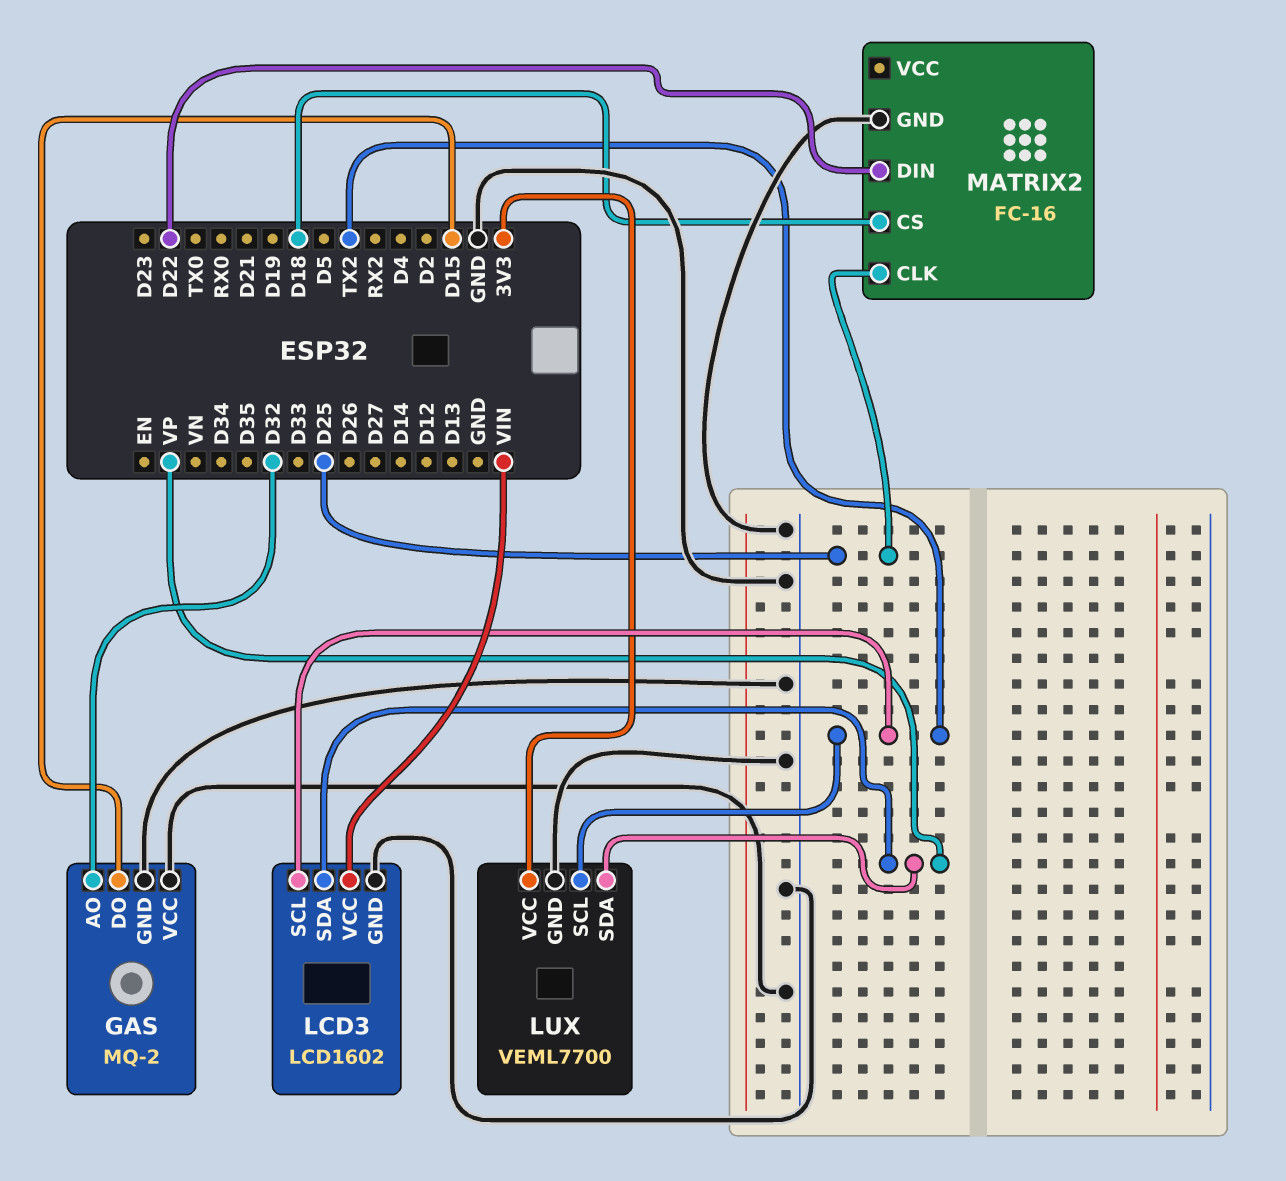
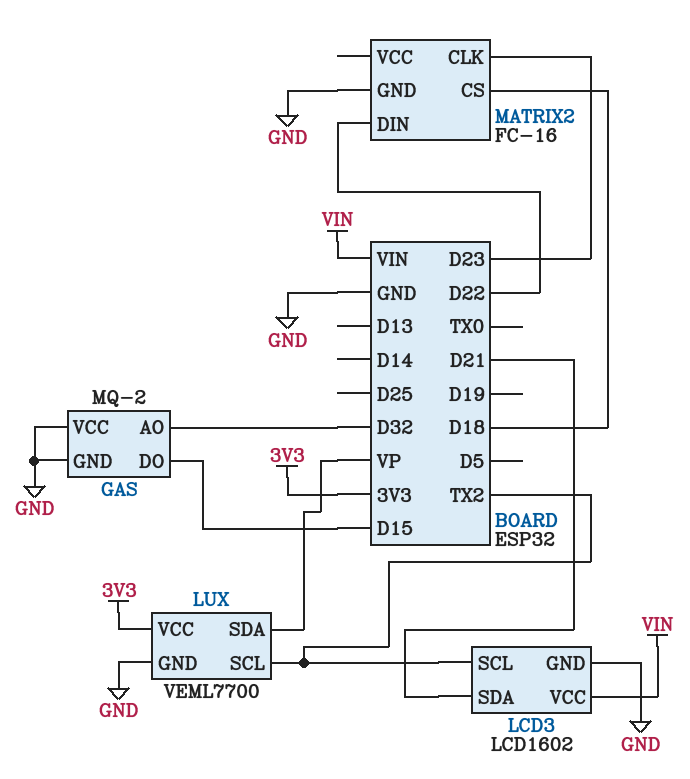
LCD3 pin SDA: VP -> D21
MATRIX2 pin CLK: D25 -> D23

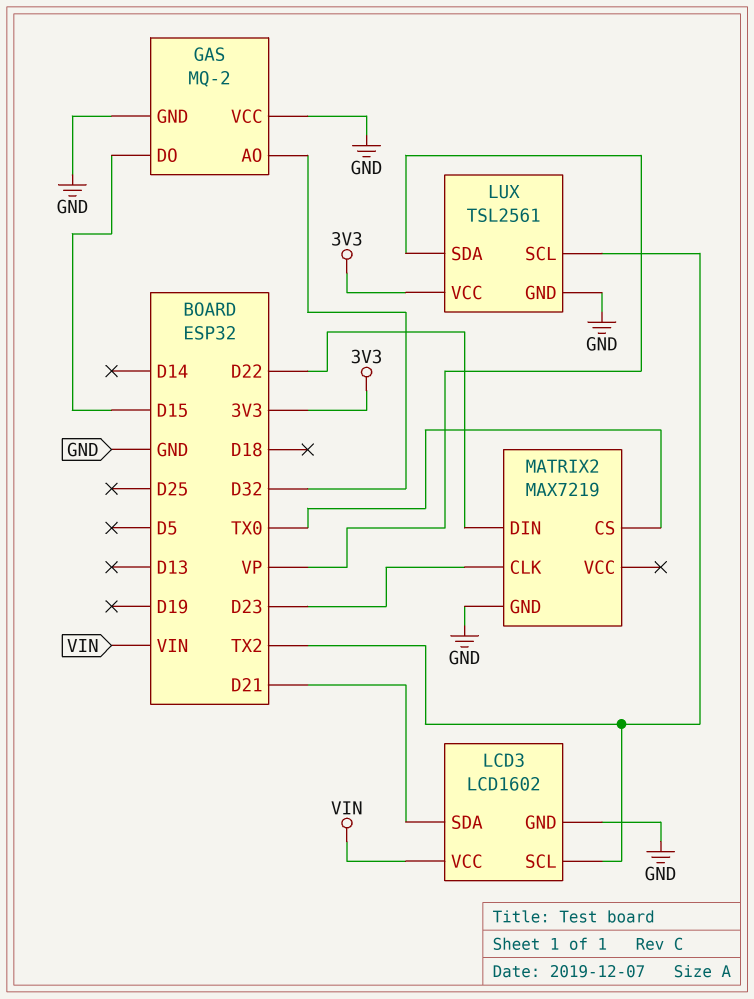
LUX: VEML7700 -> TSL2561
MATRIX2: FC-16 -> MAX7219
MATRIX2 pin CS: D18 -> TX0

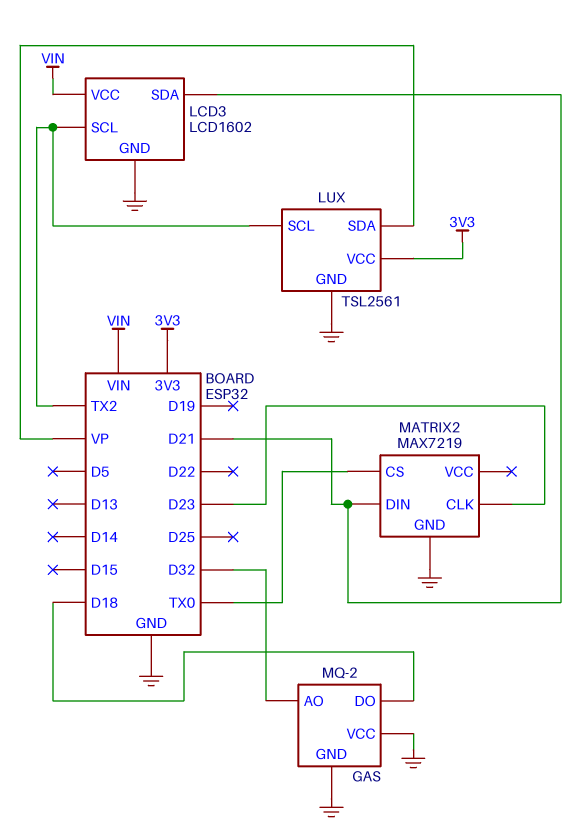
GAS pin DO: D15 -> D18
MATRIX2 pin DIN: D22 -> D21

